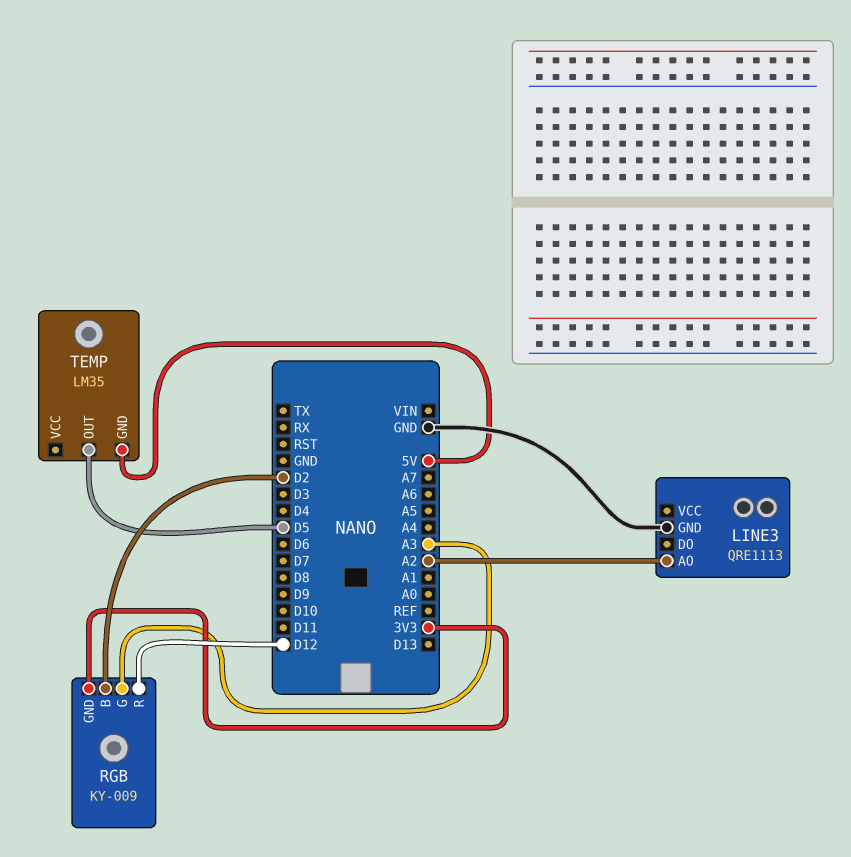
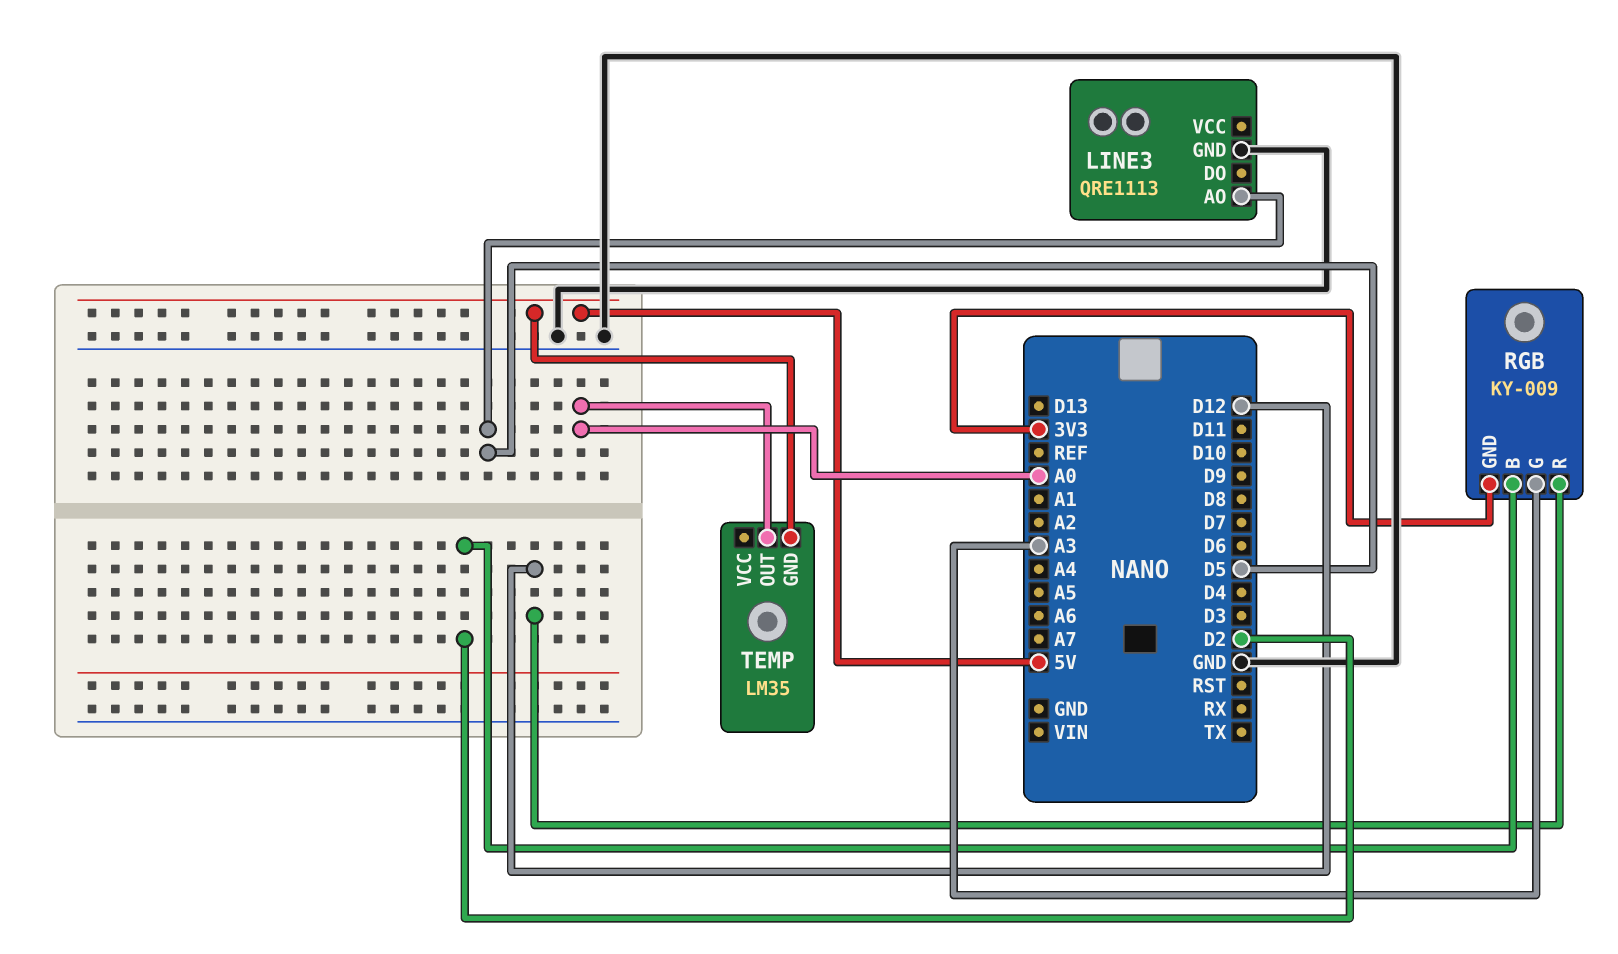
LINE3 pin AO: A2 -> D5
TEMP pin OUT: D5 -> A0

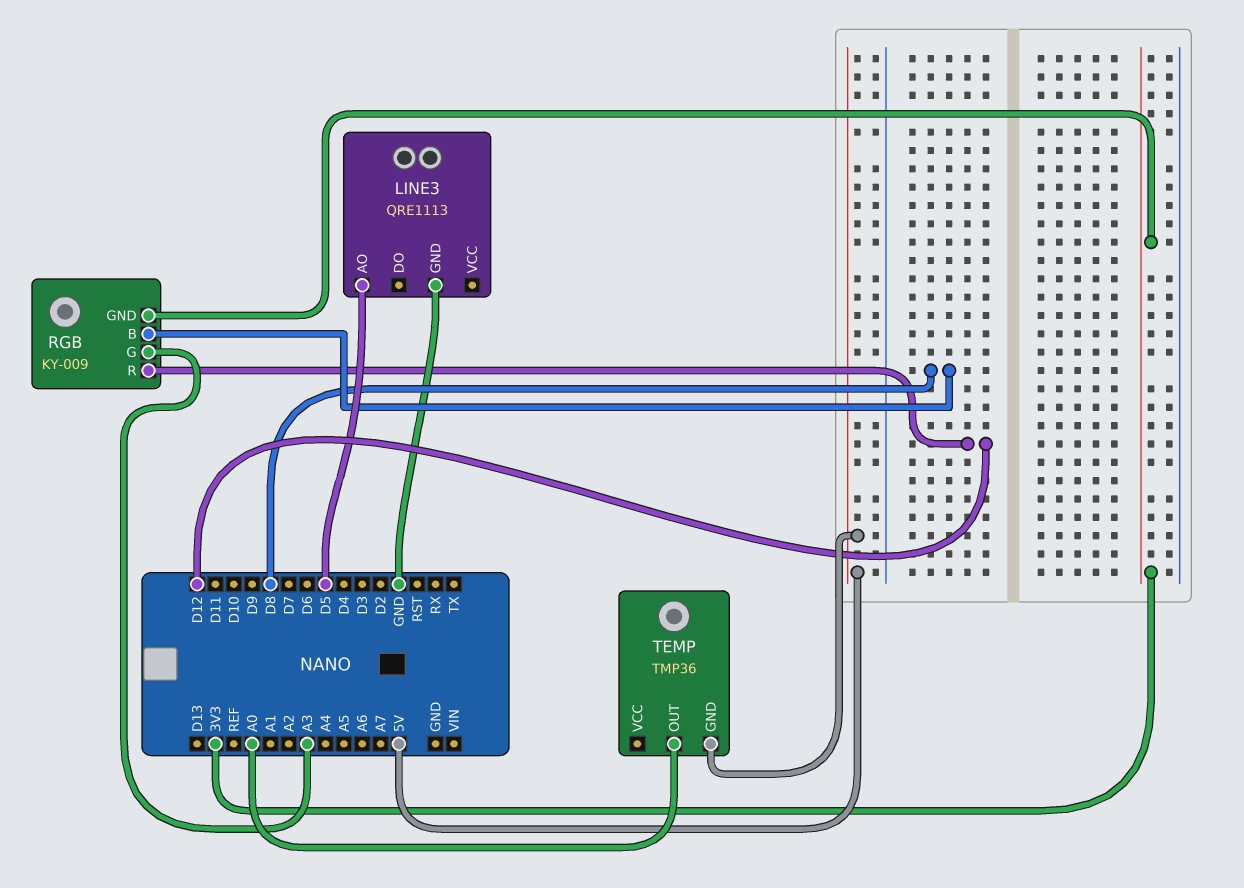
RGB pin B: D2 -> D8
TEMP: LM35 -> TMP36

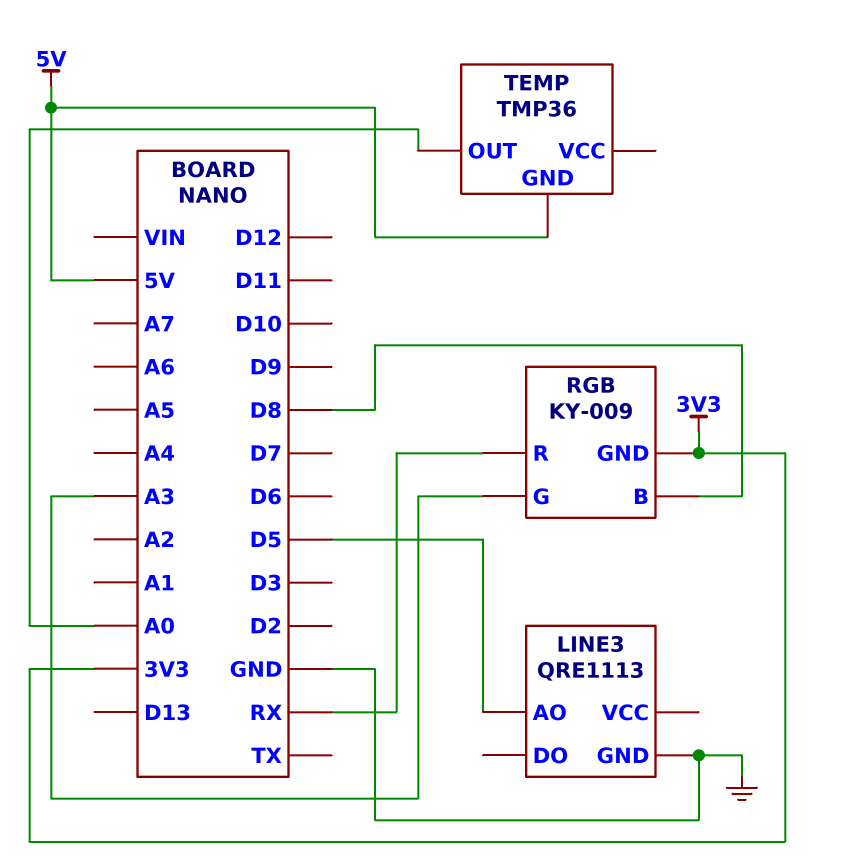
RGB pin R: D12 -> RX

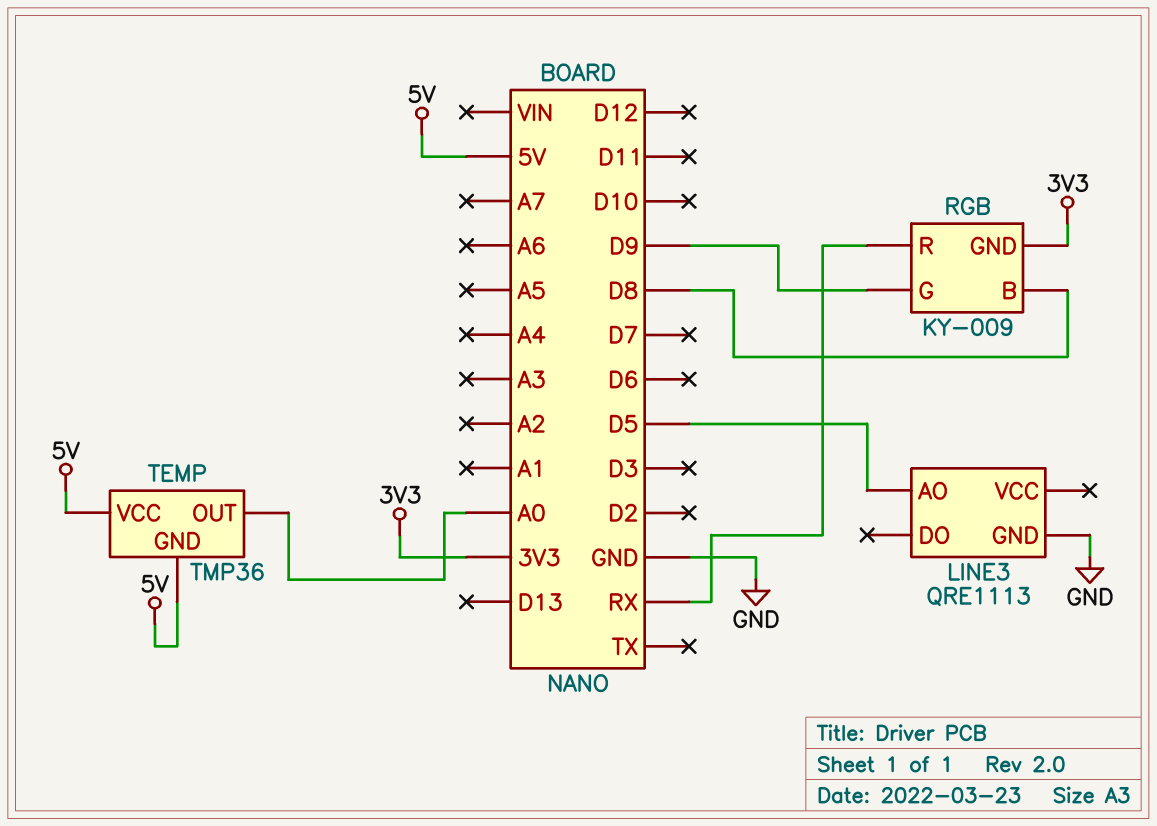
RGB pin G: A3 -> D9
TEMP pin VCC: none -> 5V

